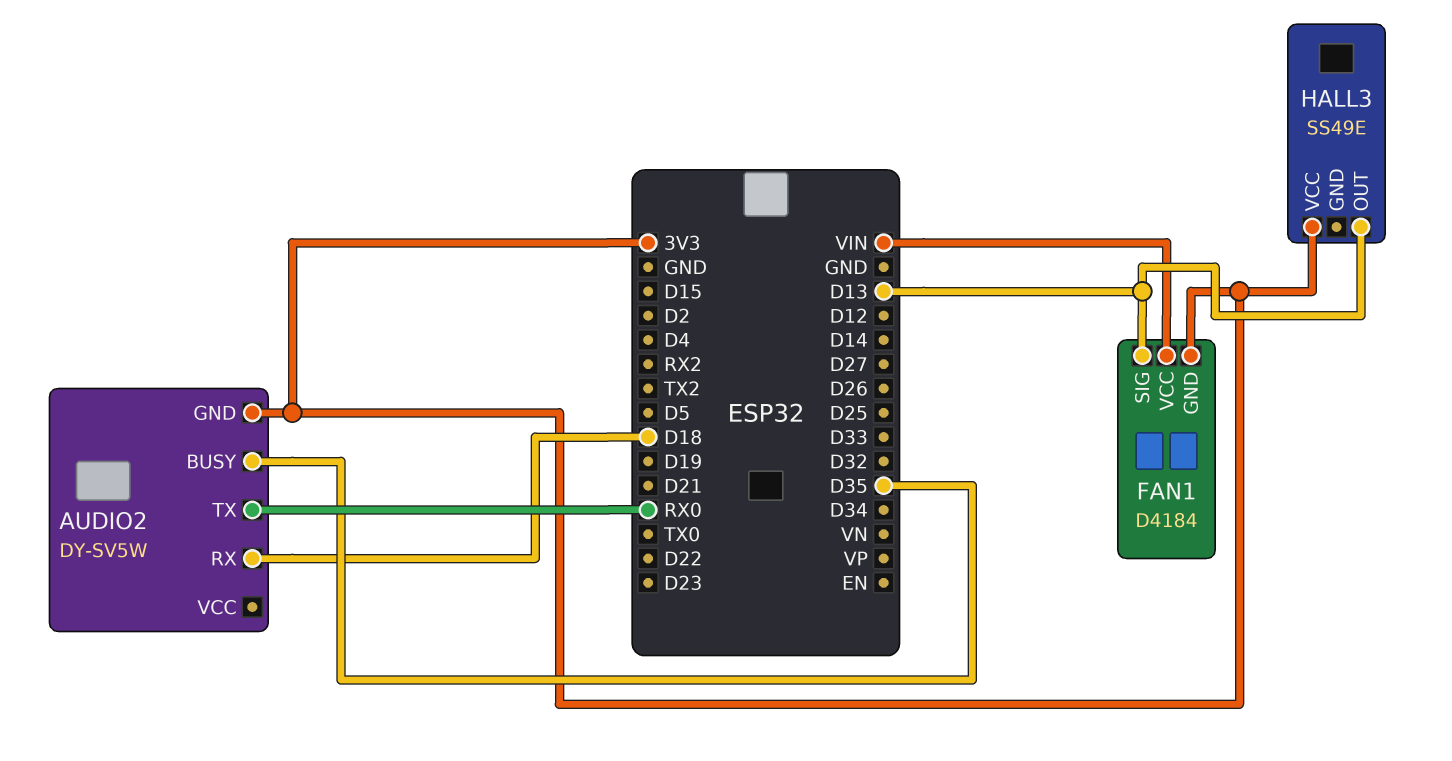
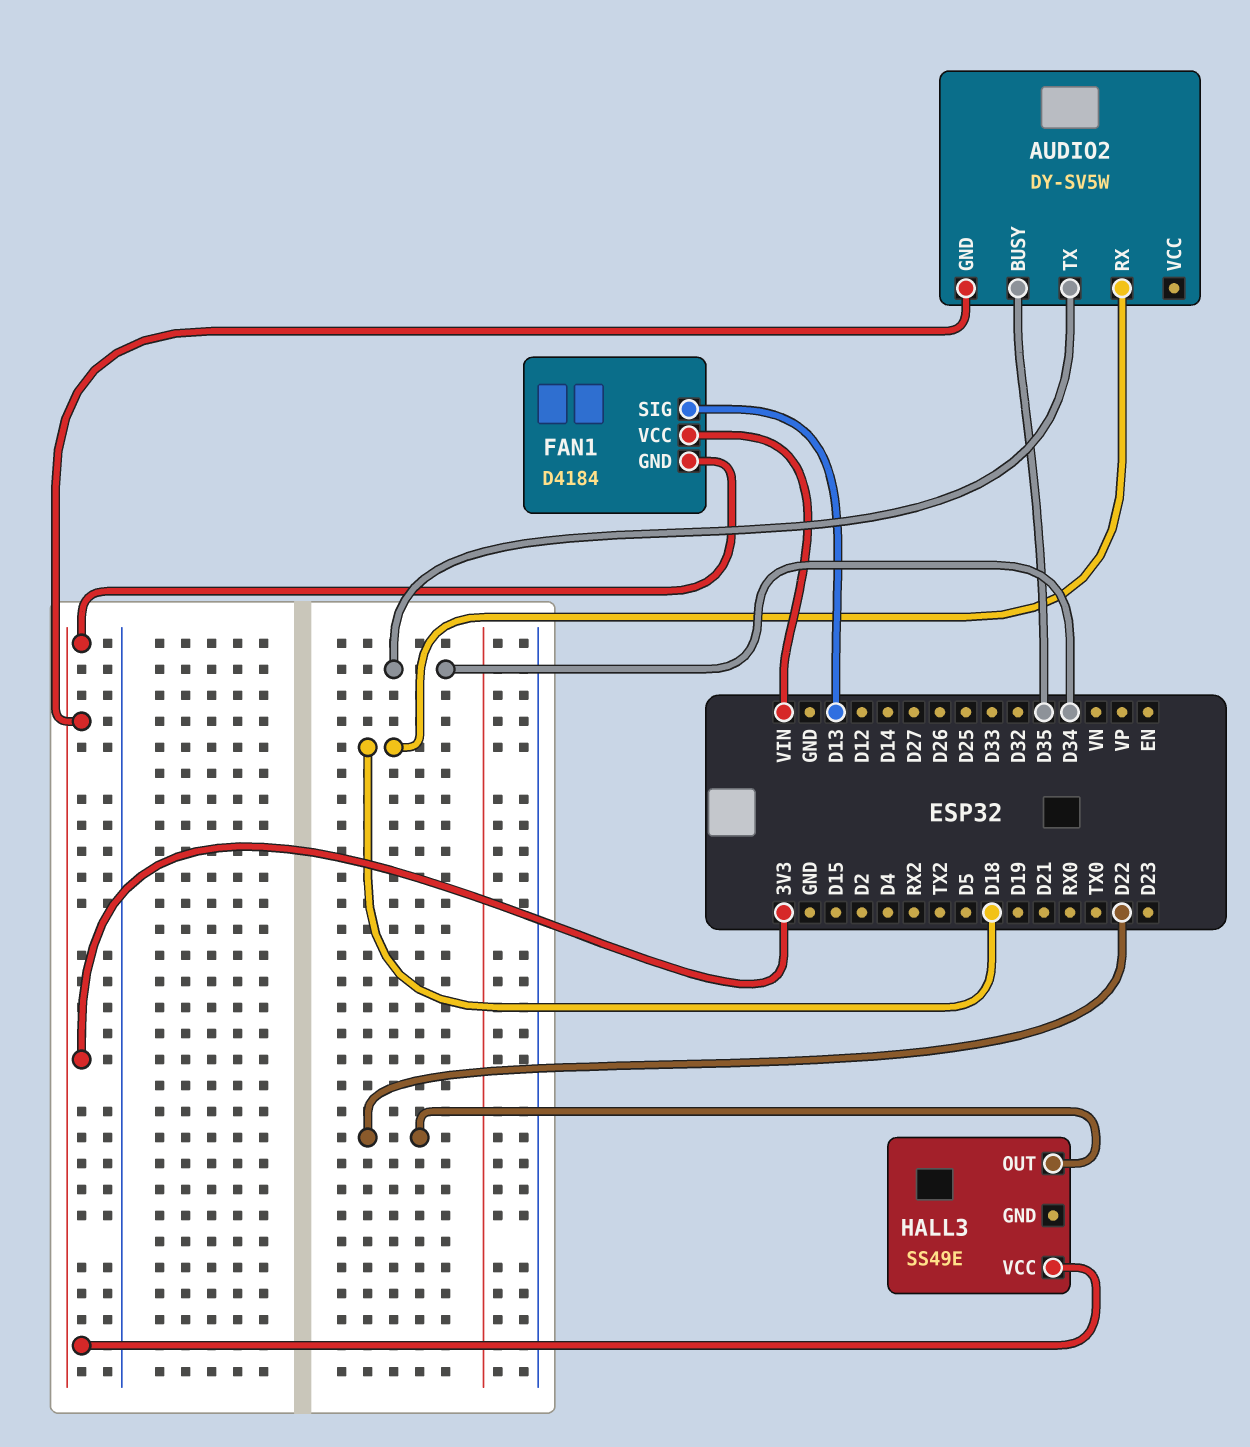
AUDIO2 pin TX: RX0 -> D34
HALL3 pin OUT: D13 -> D22

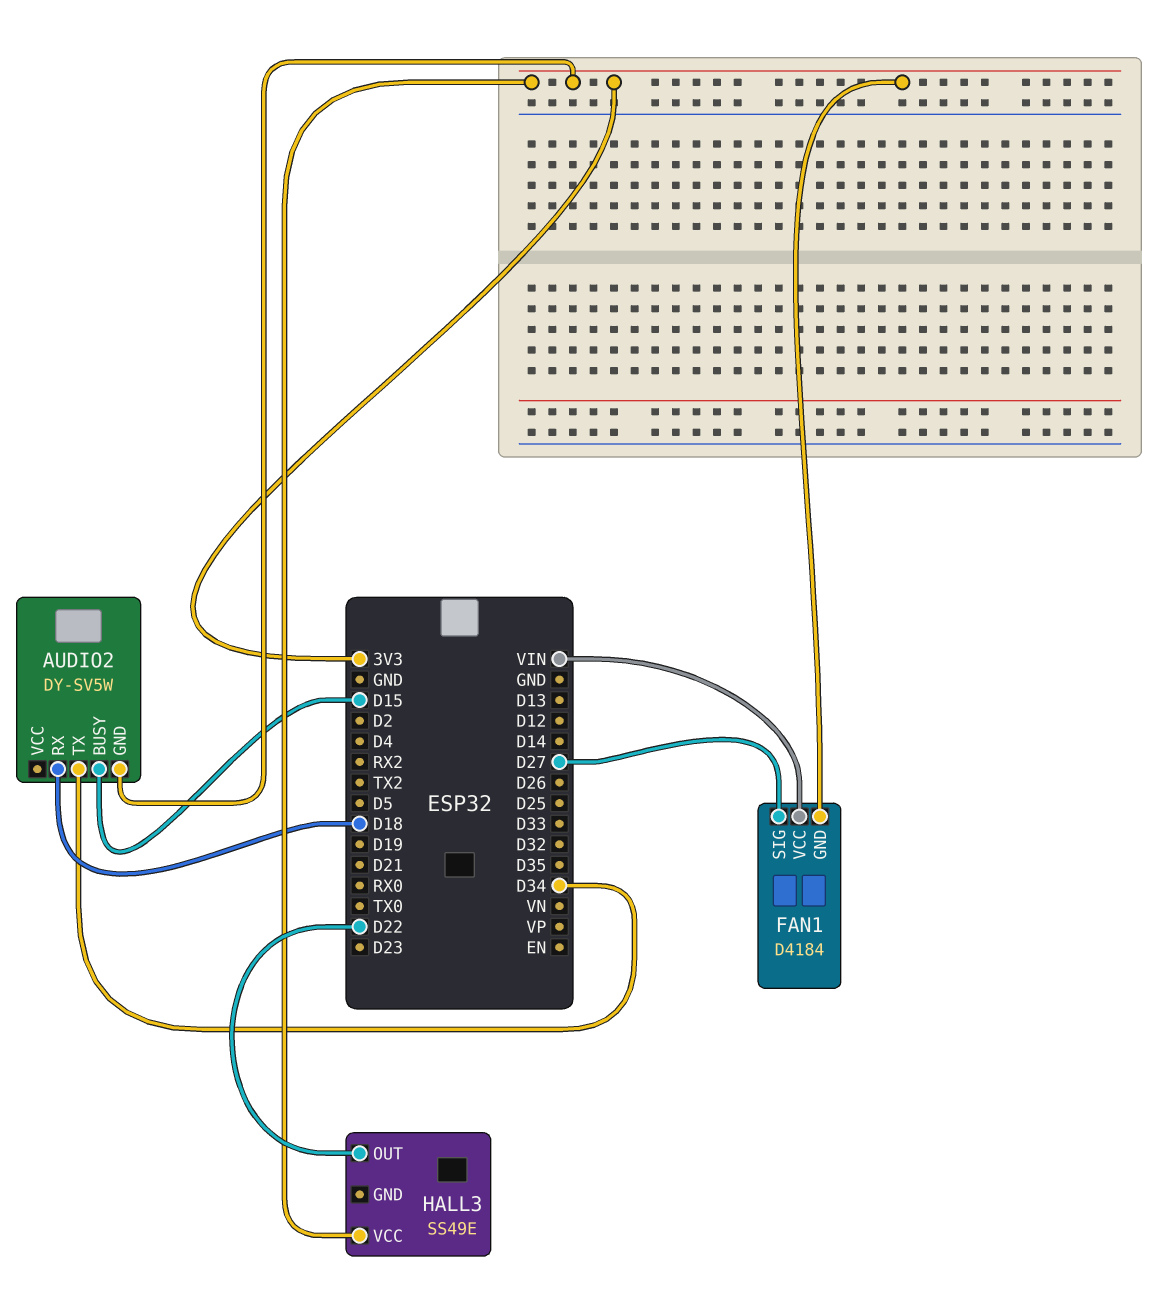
AUDIO2 pin BUSY: D35 -> D15
FAN1 pin SIG: D13 -> D27

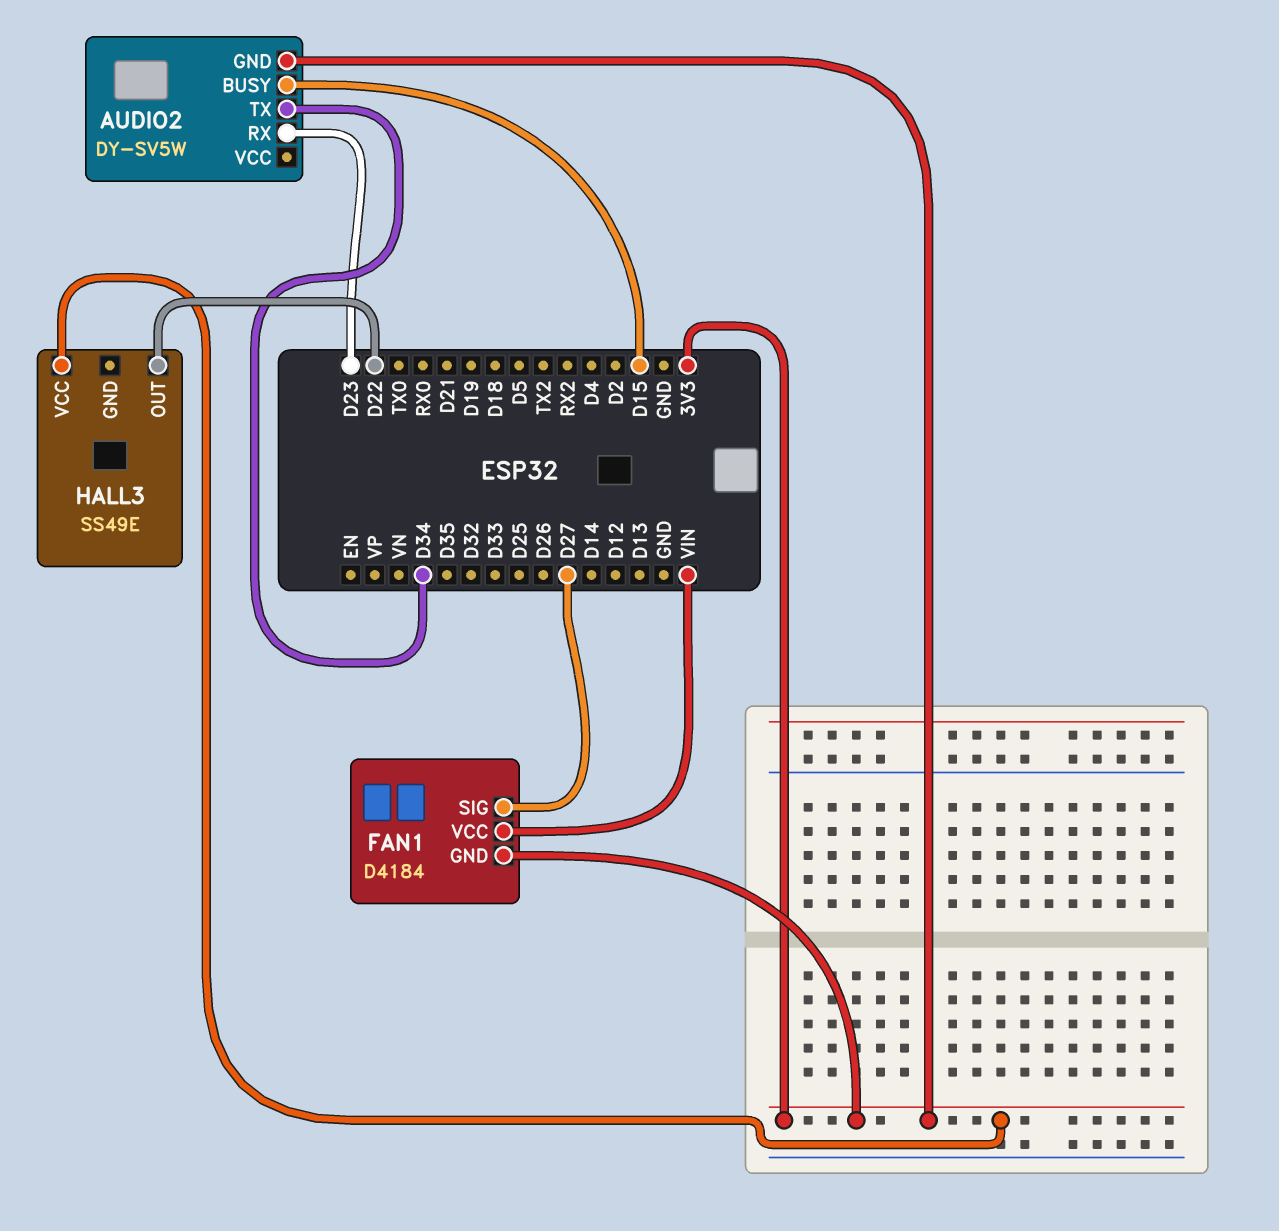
AUDIO2 pin RX: D18 -> D23

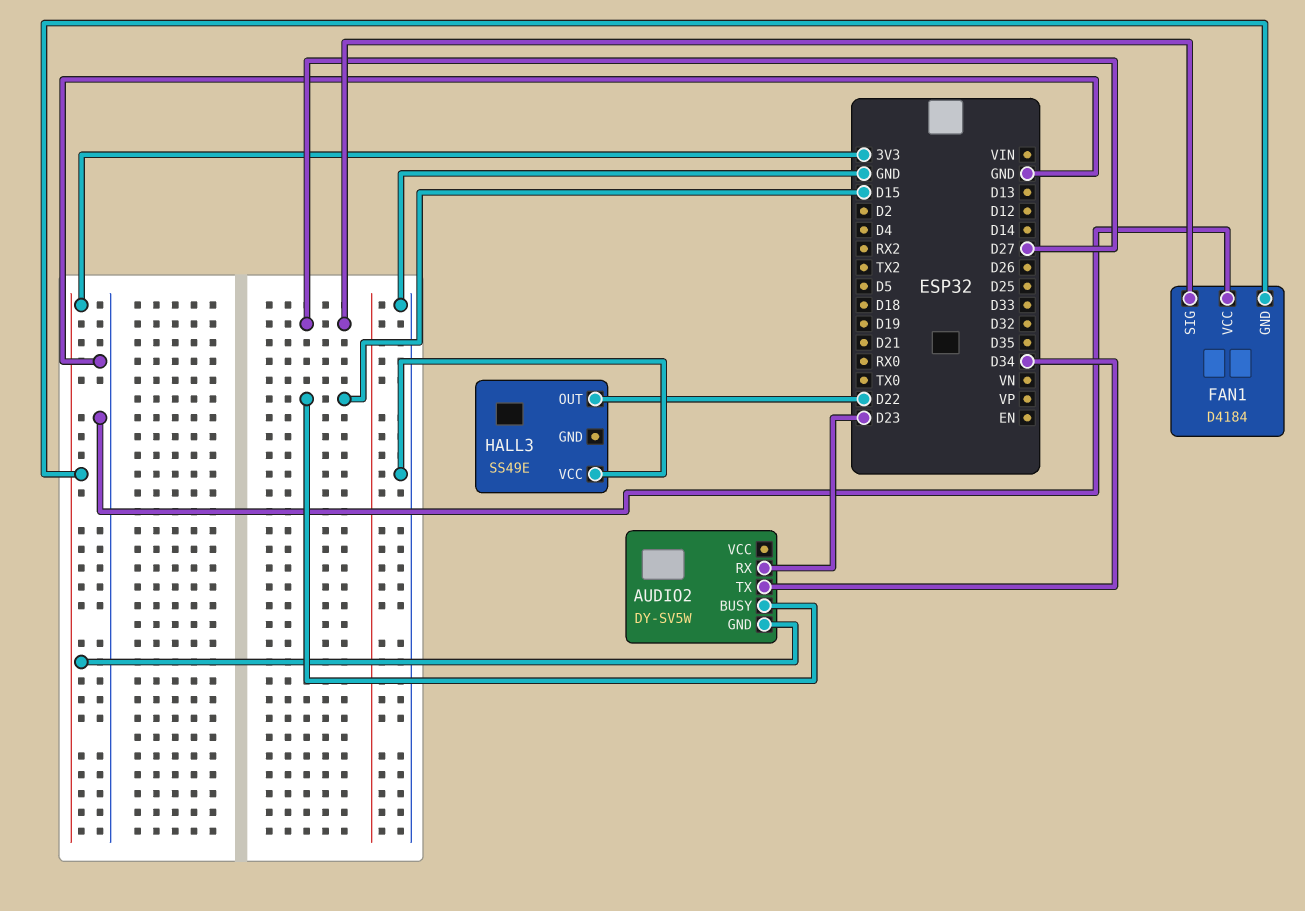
FAN1 pin VCC: VIN -> GND
HALL3 pin VCC: 3V3 -> GND

